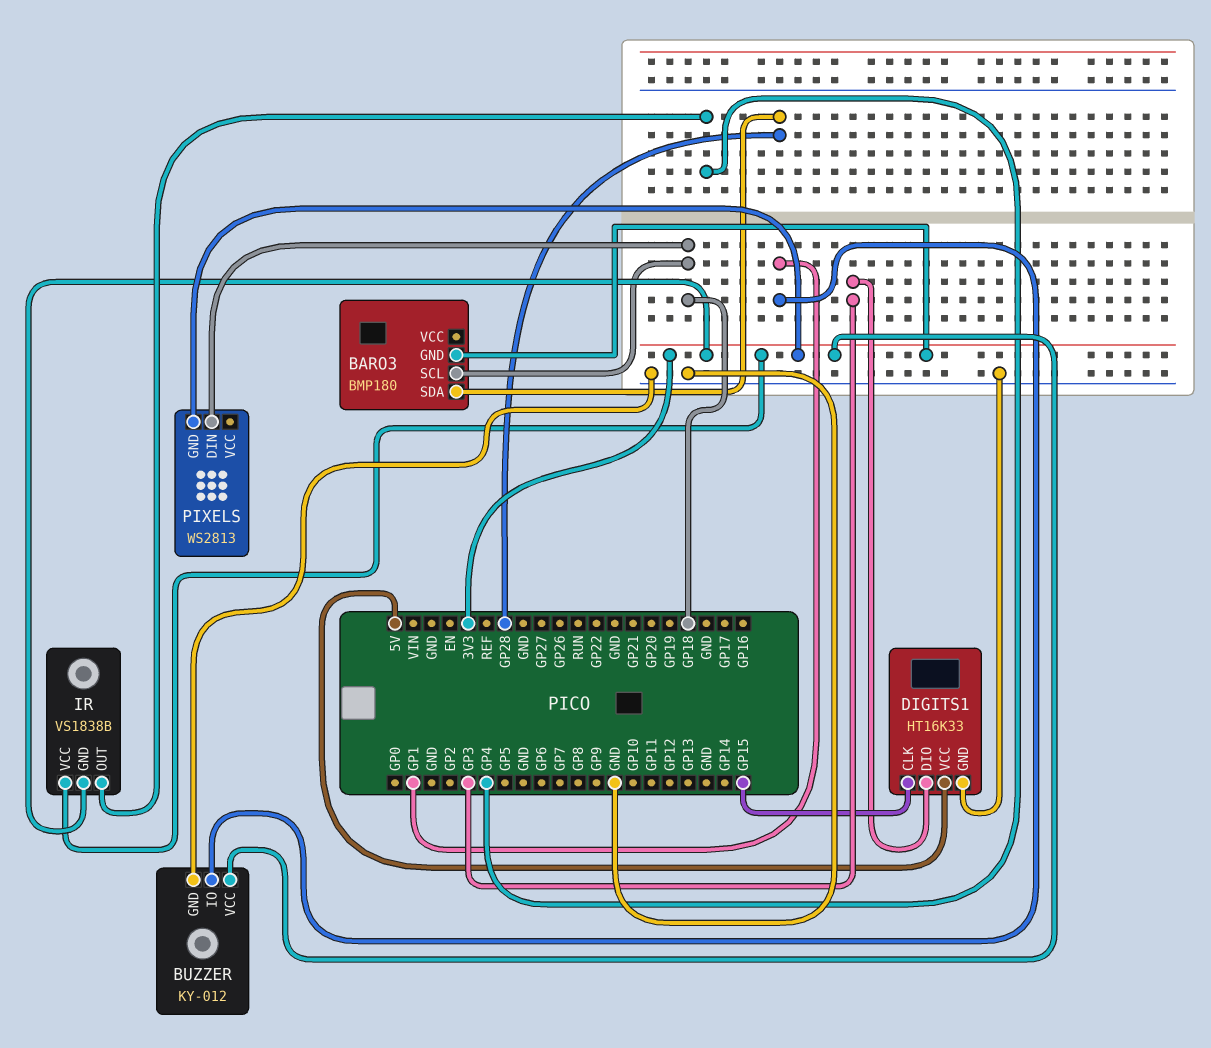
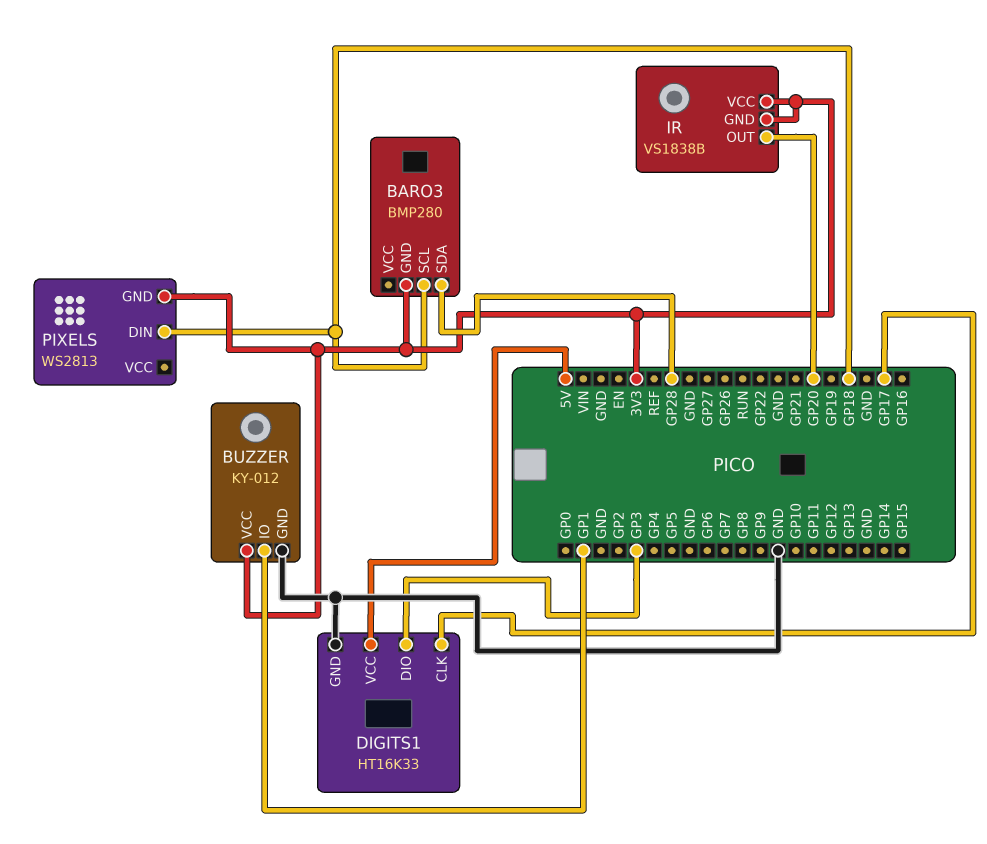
BARO3: BMP180 -> BMP280
DIGITS1 pin CLK: GP15 -> GP17
IR pin OUT: GP4 -> GP20

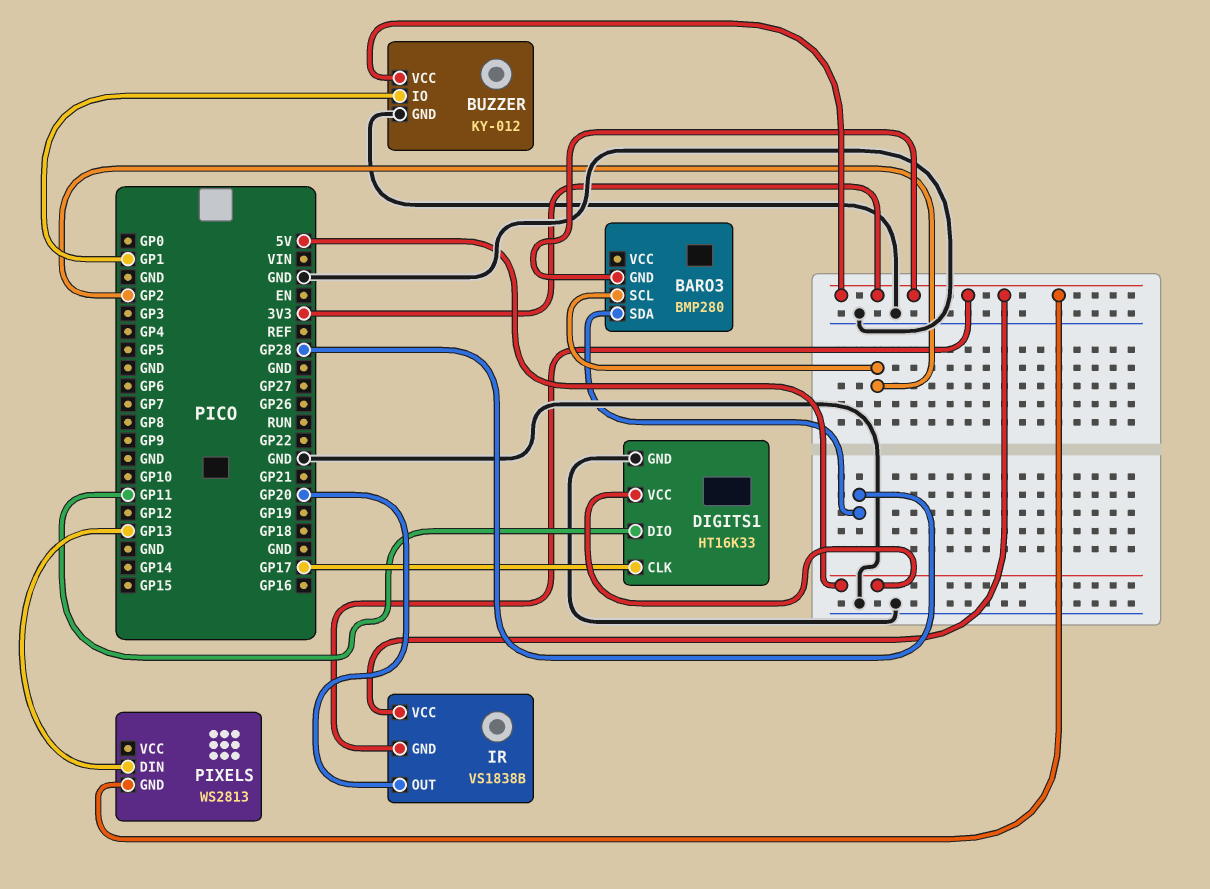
BARO3 pin SCL: GP18 -> GP2
DIGITS1 pin DIO: GP3 -> GP11
PIXELS pin DIN: GP18 -> GP13

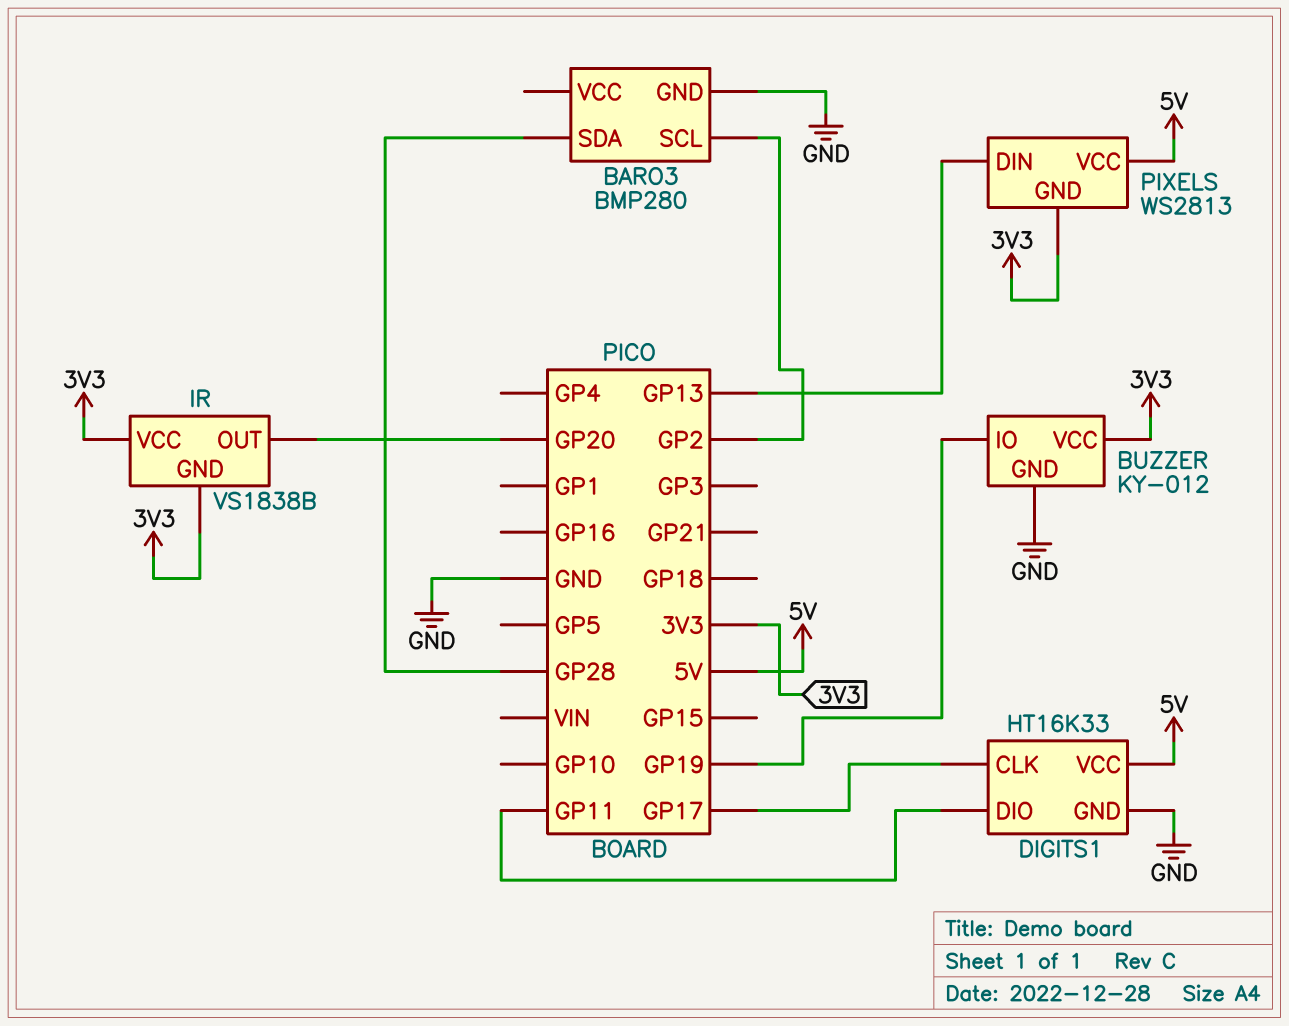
BARO3 pin GND: 3V3 -> GND
BUZZER pin IO: GP1 -> GP19
PIXELS pin VCC: none -> 5V

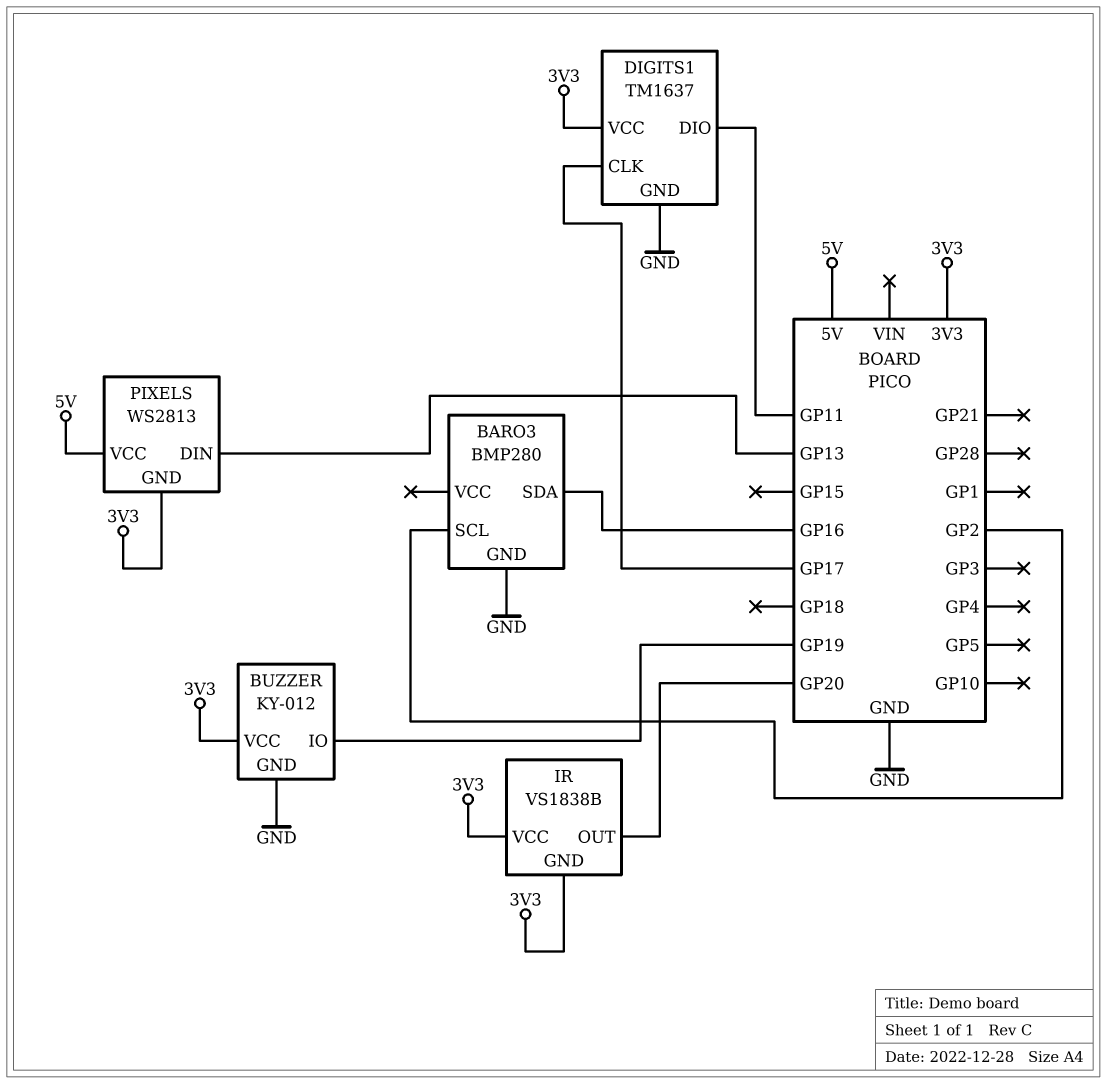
BARO3 pin SDA: GP28 -> GP16
DIGITS1: HT16K33 -> TM1637
DIGITS1 pin VCC: 5V -> 3V3

